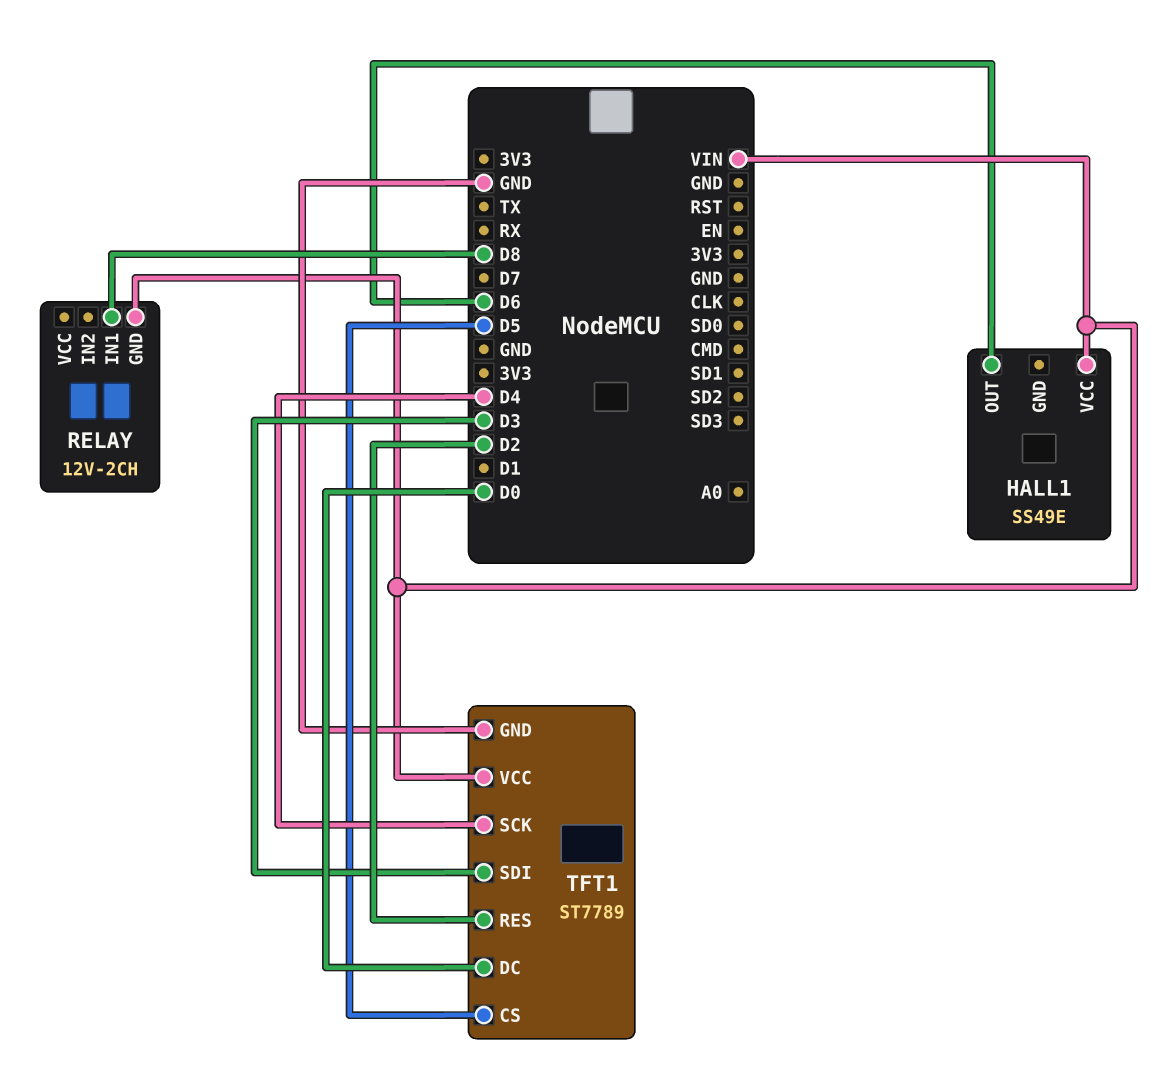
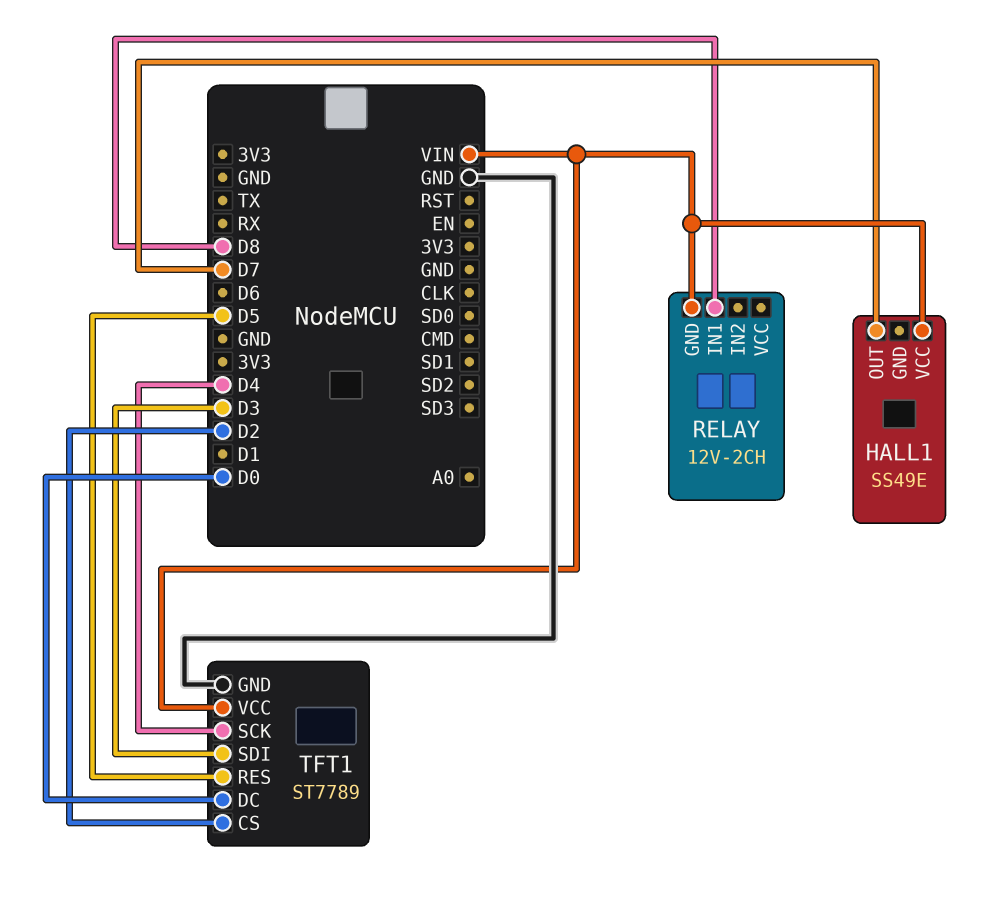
HALL1 pin OUT: D6 -> D7
TFT1 pin CS: D5 -> D2
TFT1 pin RES: D2 -> D5

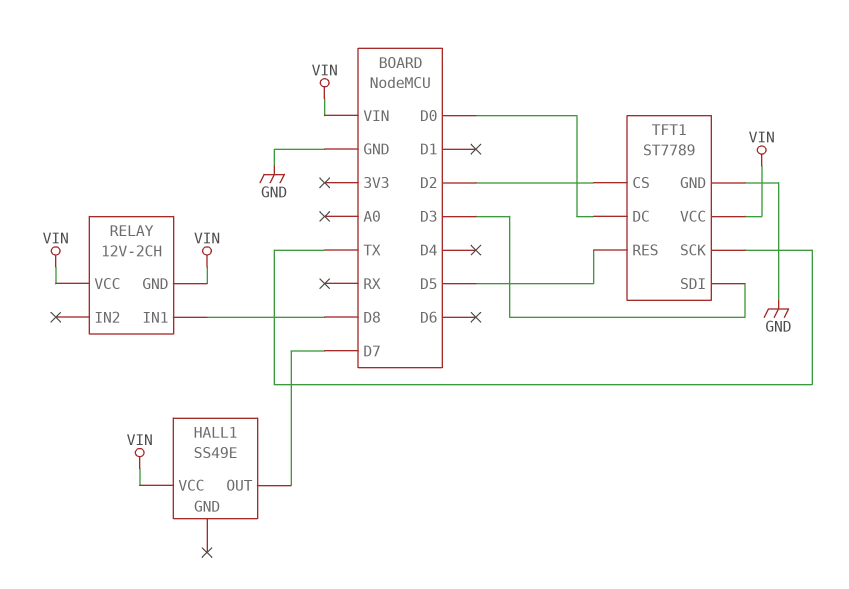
RELAY pin VCC: none -> VIN
TFT1 pin SCK: D4 -> TX

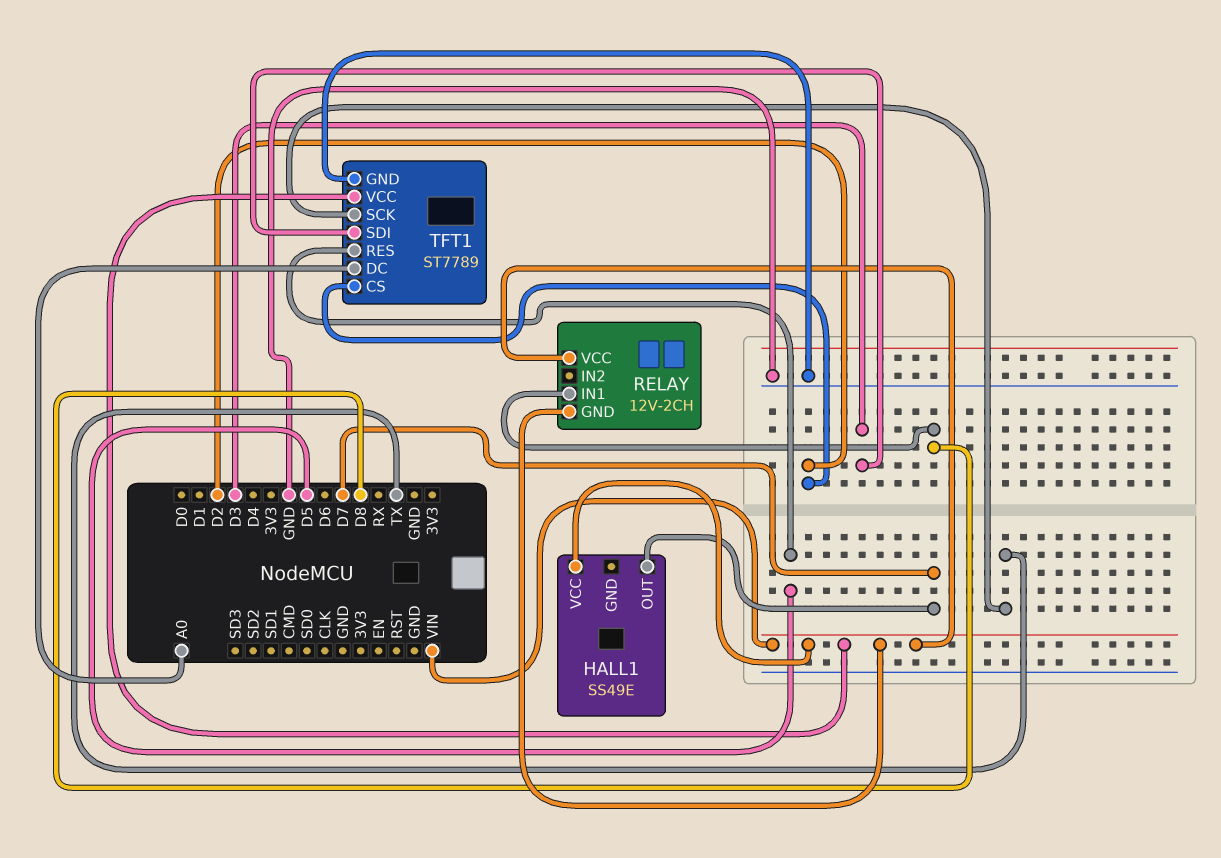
TFT1 pin DC: D0 -> A0

